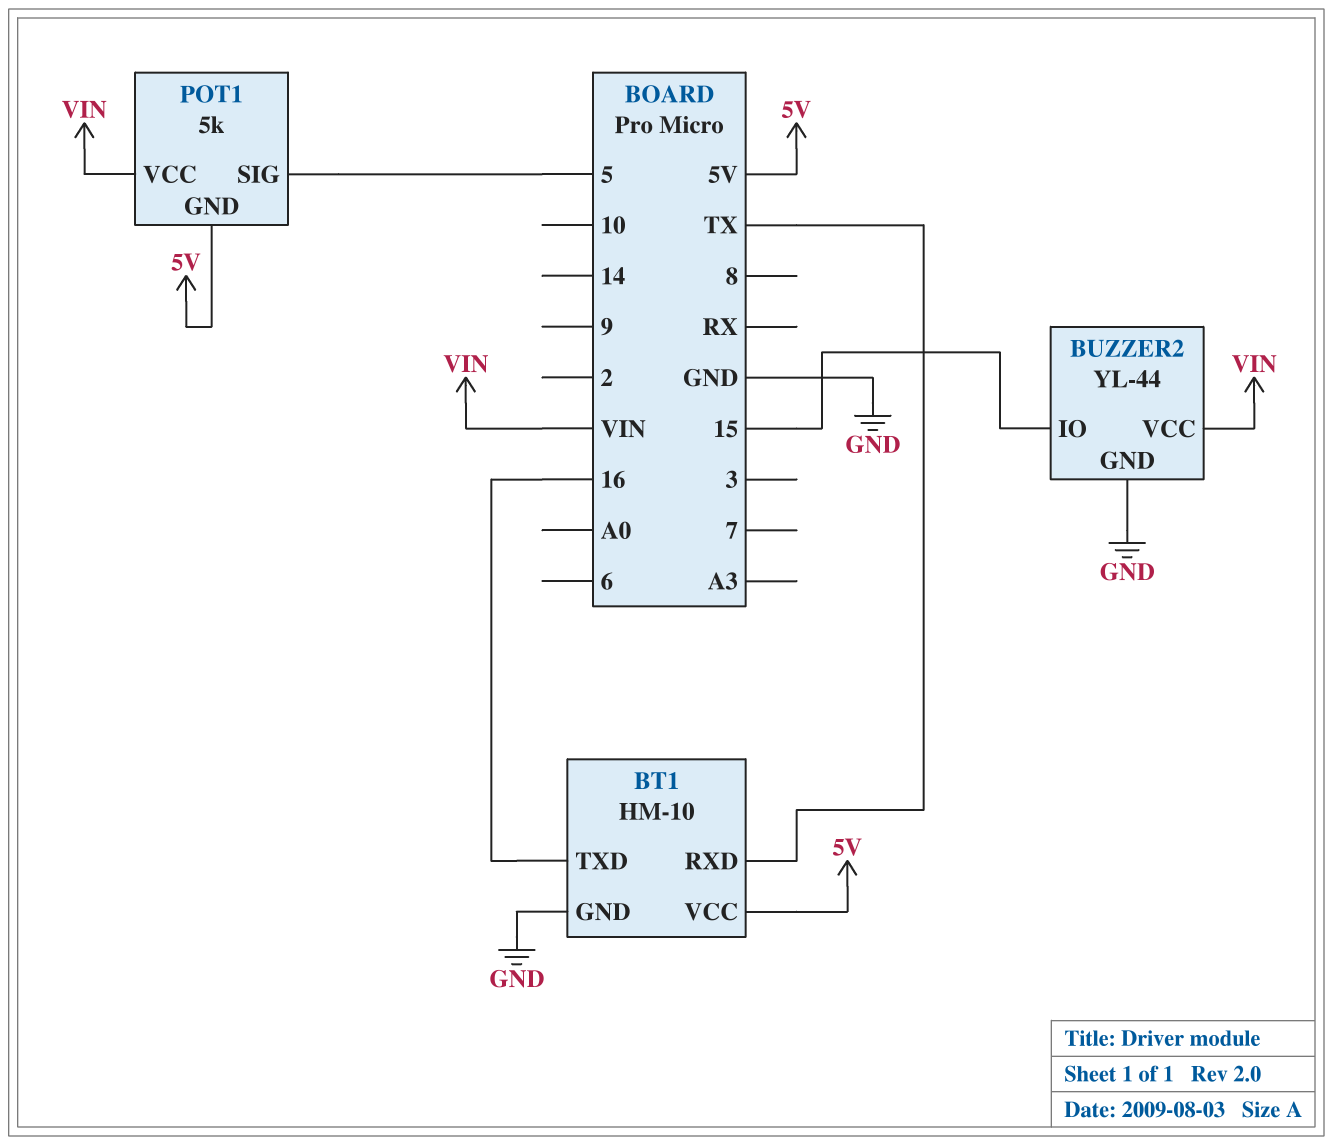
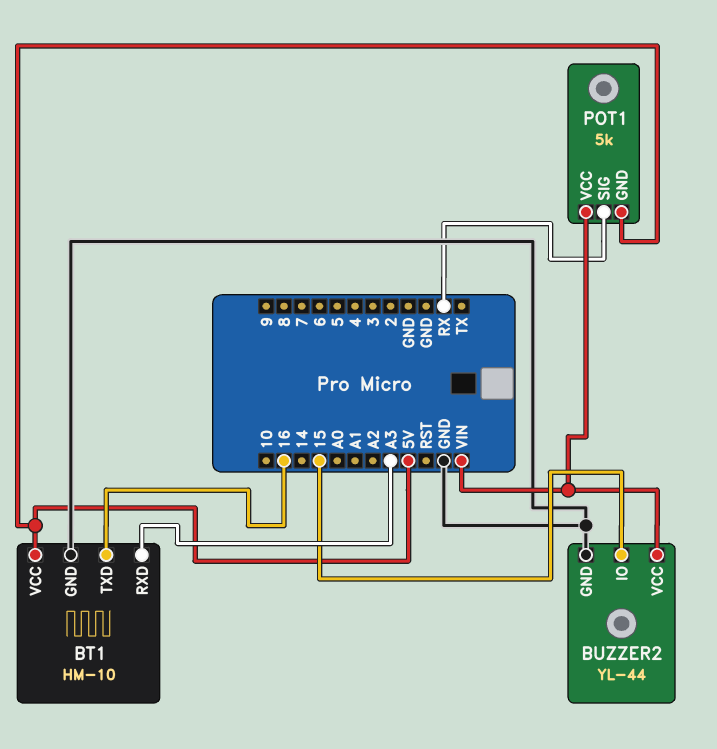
BT1 pin RXD: TX -> A3
POT1 pin SIG: 5 -> RX

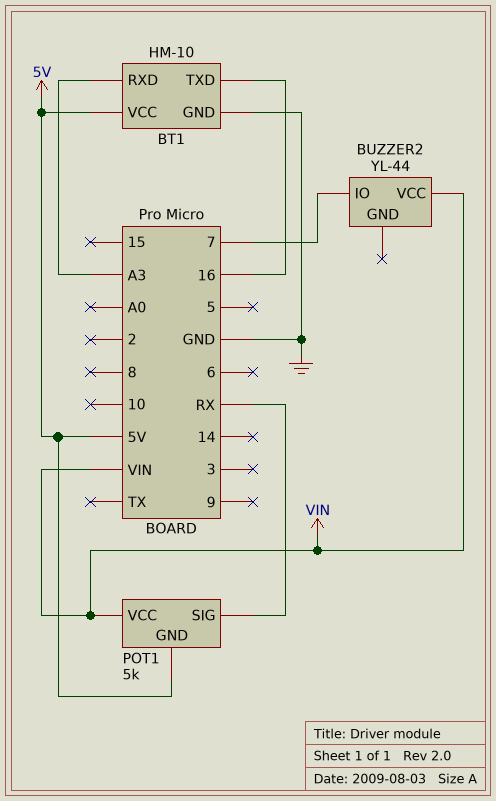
BUZZER2 pin GND: GND -> none
BUZZER2 pin IO: 15 -> 7

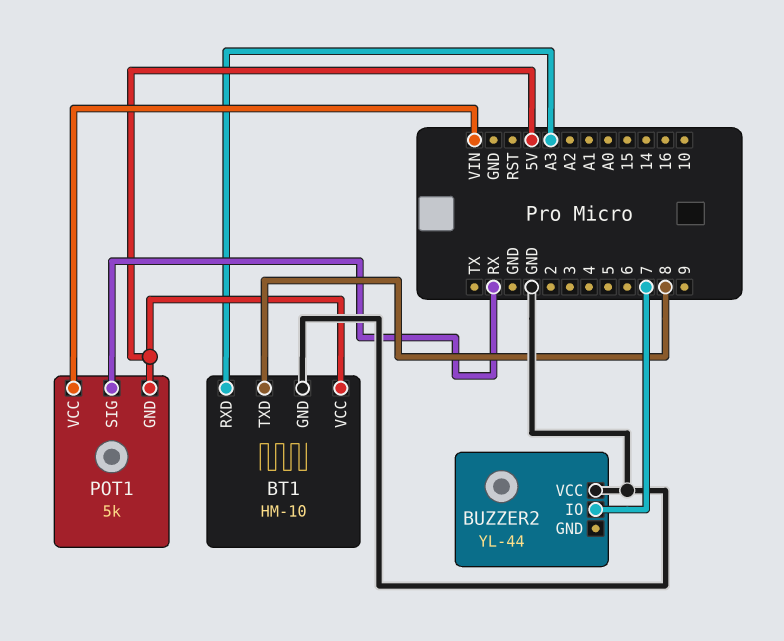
BT1 pin TXD: 16 -> 8
BUZZER2 pin VCC: VIN -> GND

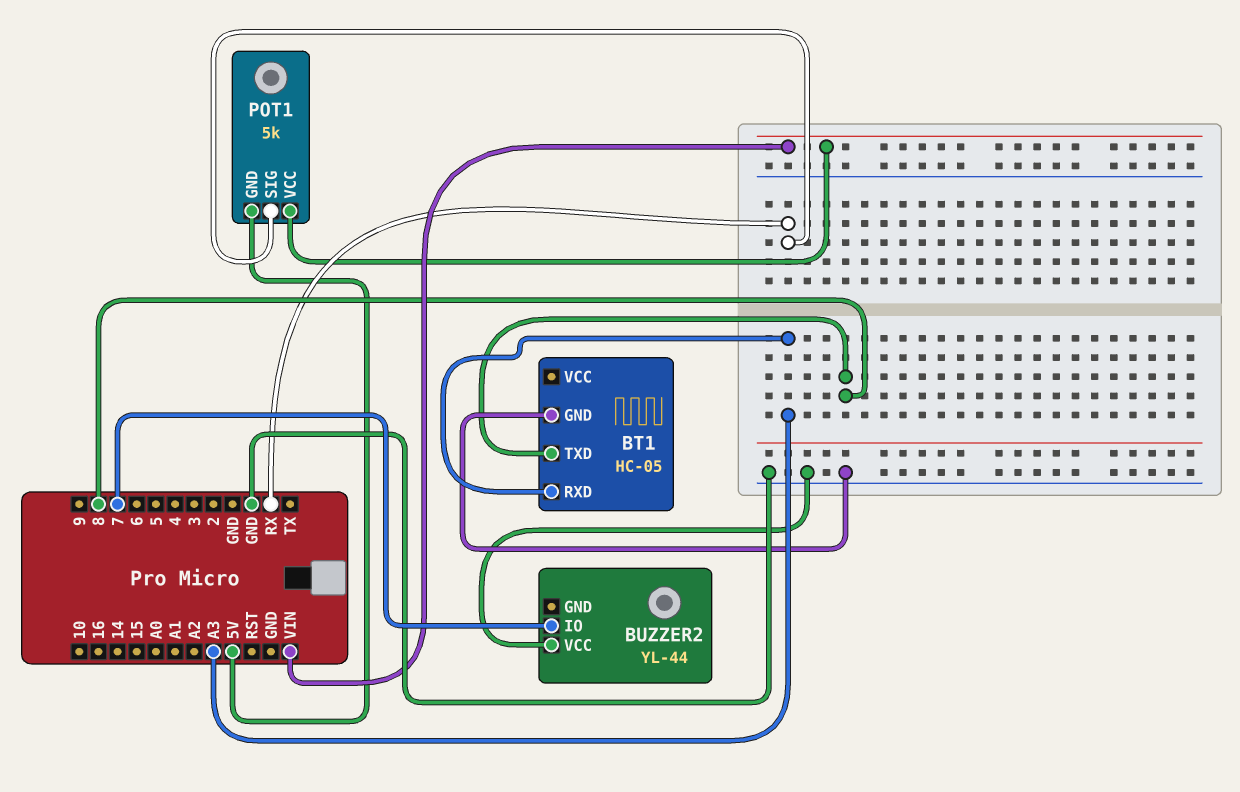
BT1: HM-10 -> HC-05
BT1 pin VCC: 5V -> none

